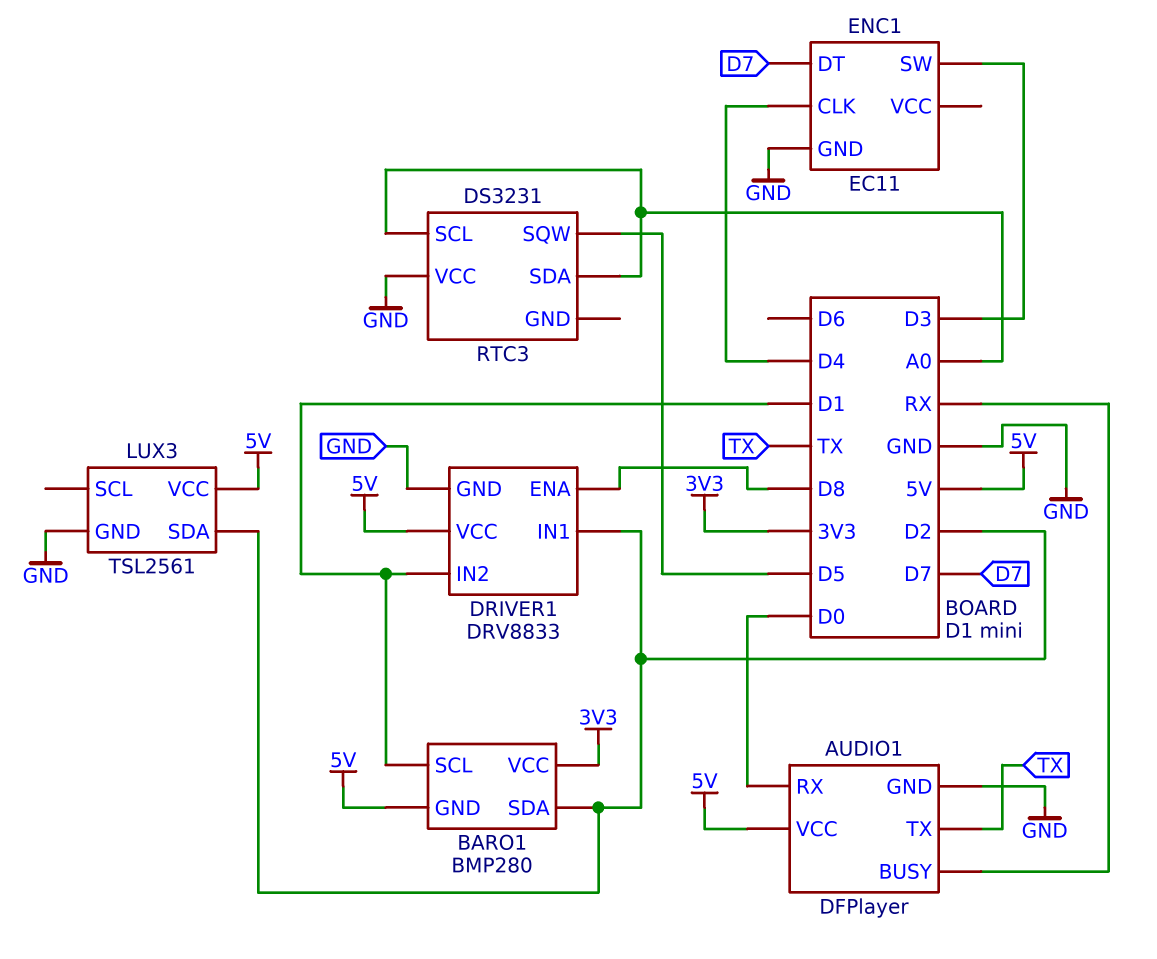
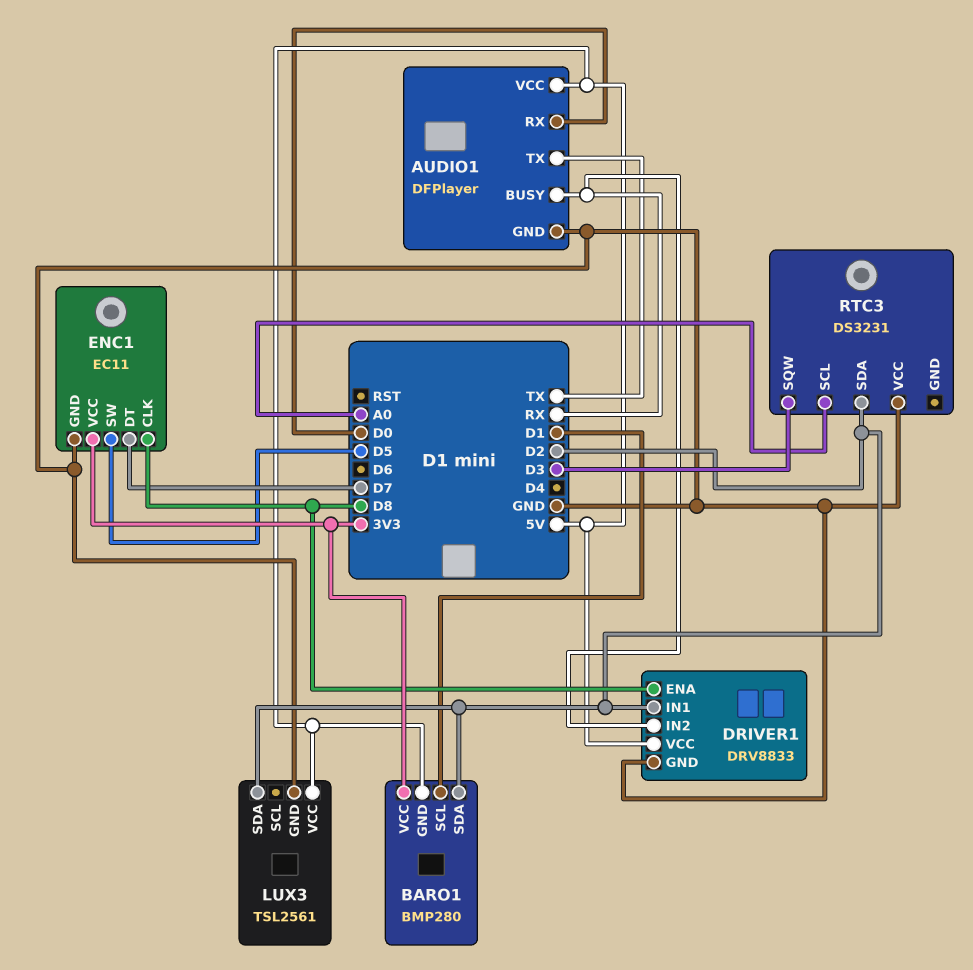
DRIVER1 pin IN2: D1 -> RX
ENC1 pin CLK: D4 -> D8
ENC1 pin SW: D3 -> D5
ENC1 pin VCC: none -> 3V3
RTC3 pin SDA: A0 -> D2
RTC3 pin SQW: D5 -> D3

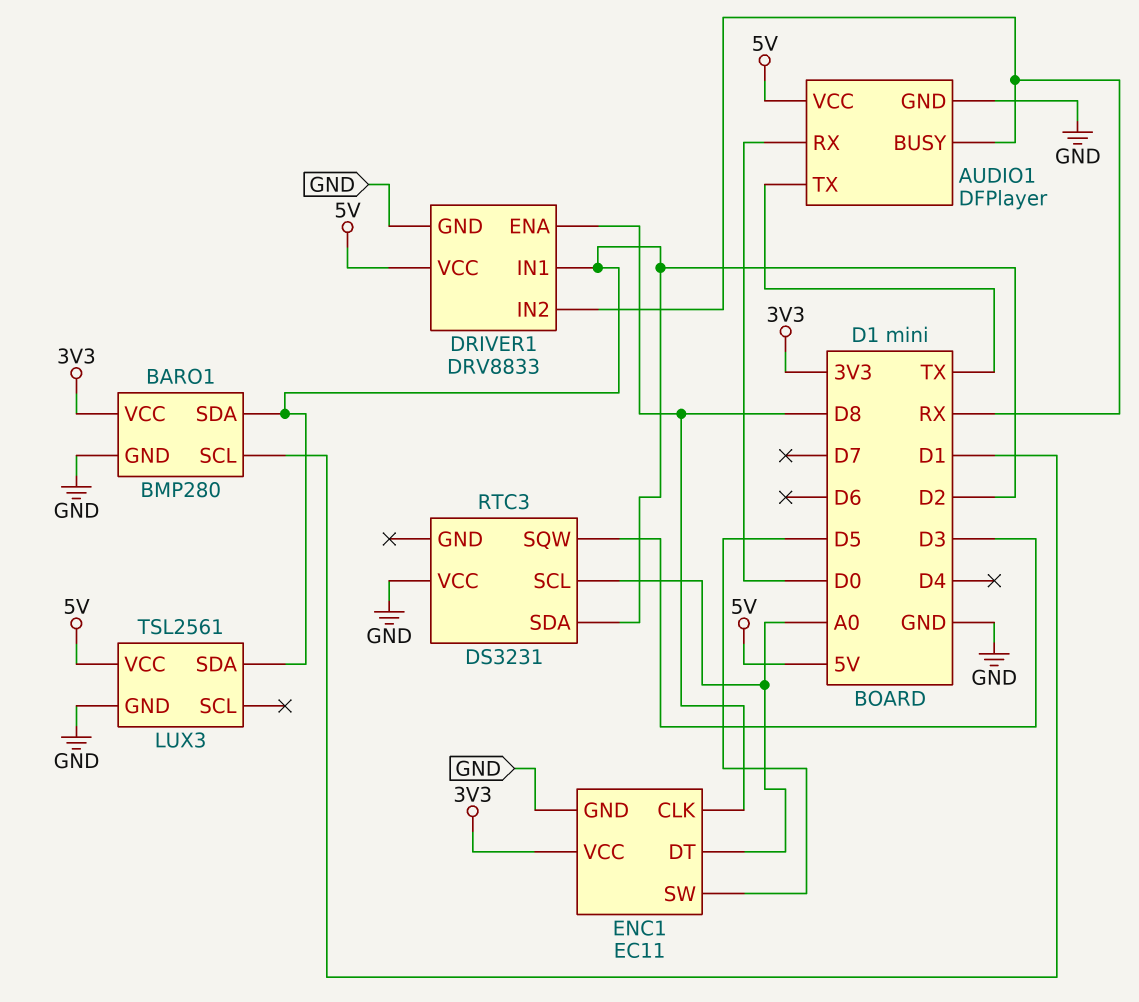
BARO1 pin GND: 5V -> GND
ENC1 pin DT: D7 -> A0

